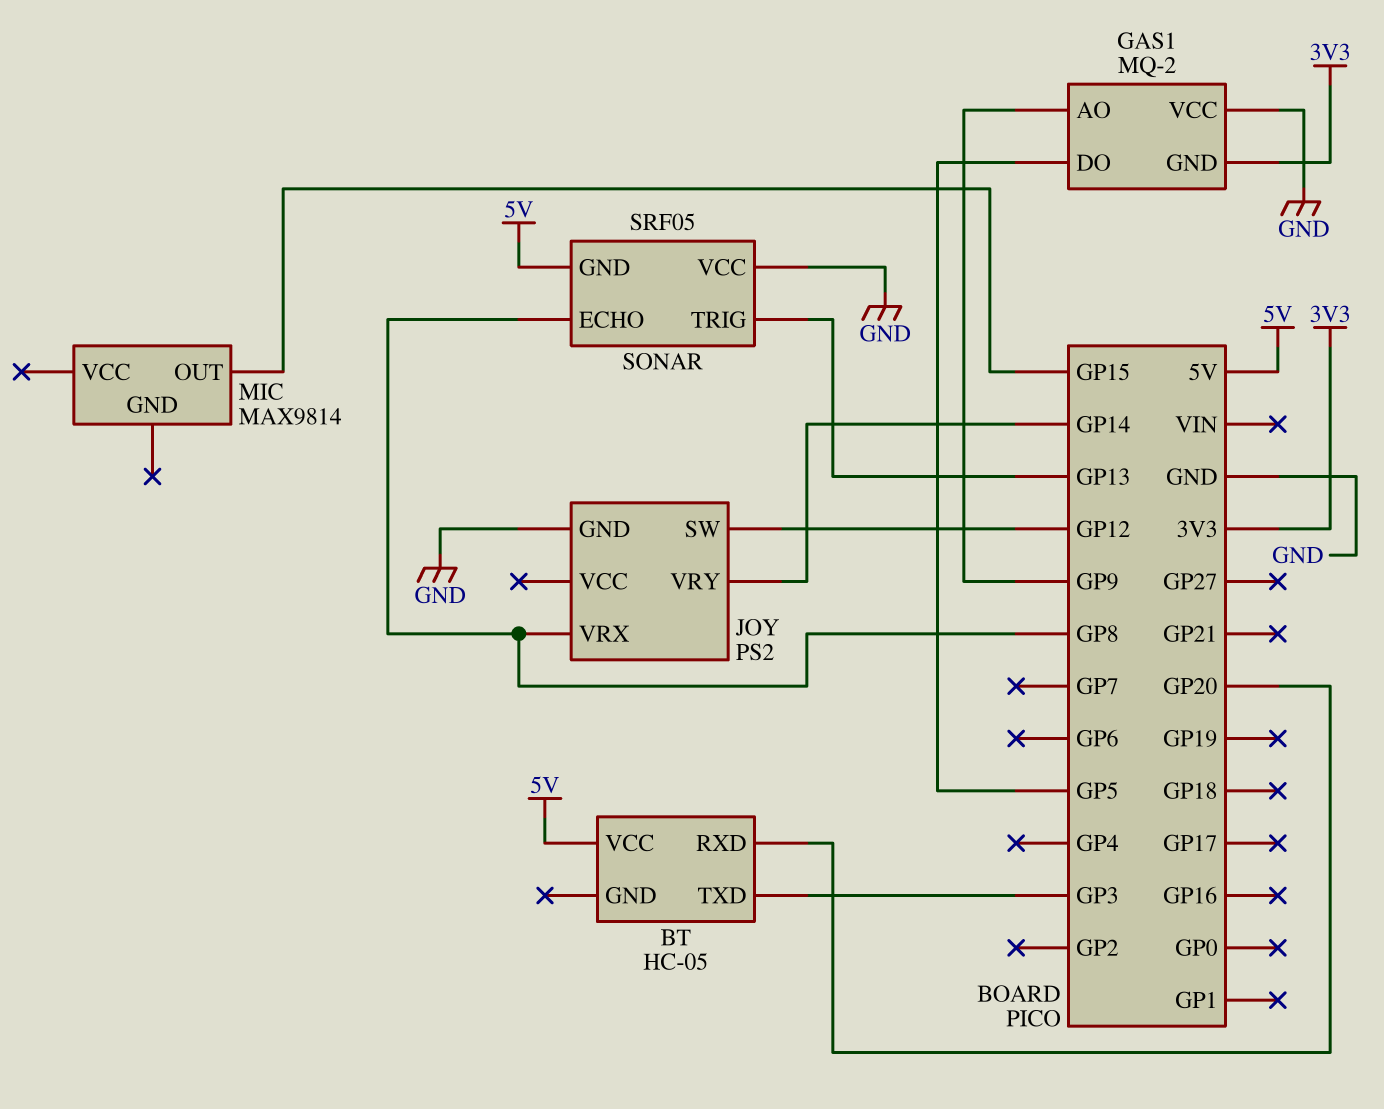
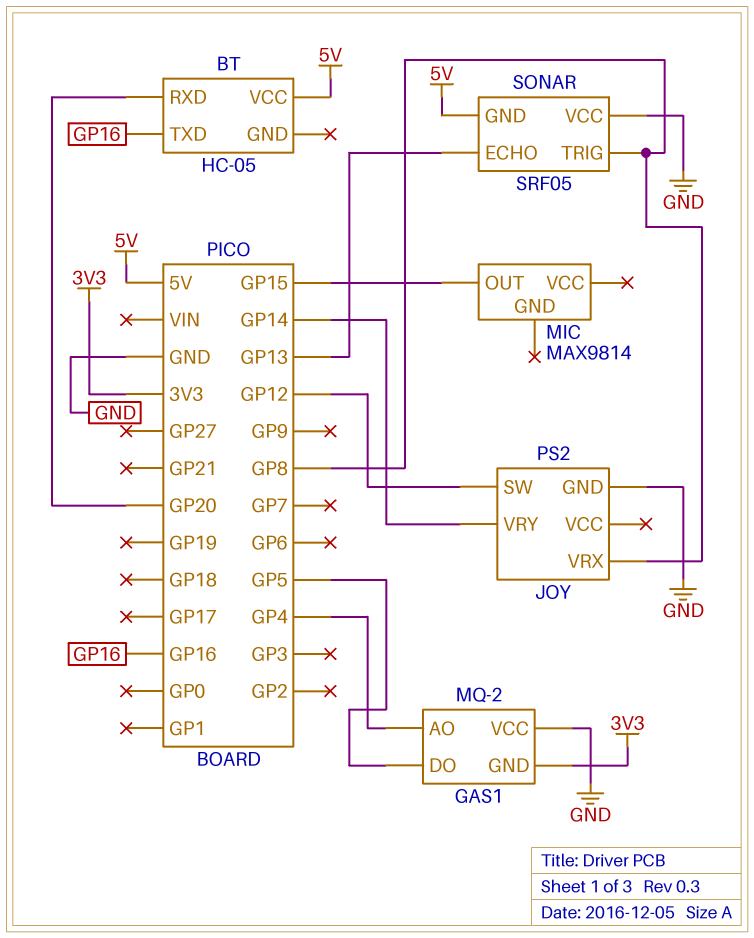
BT pin TXD: GP3 -> GP16
GAS1 pin AO: GP9 -> GP4
SONAR pin ECHO: GP8 -> GP13
SONAR pin TRIG: GP13 -> GP8

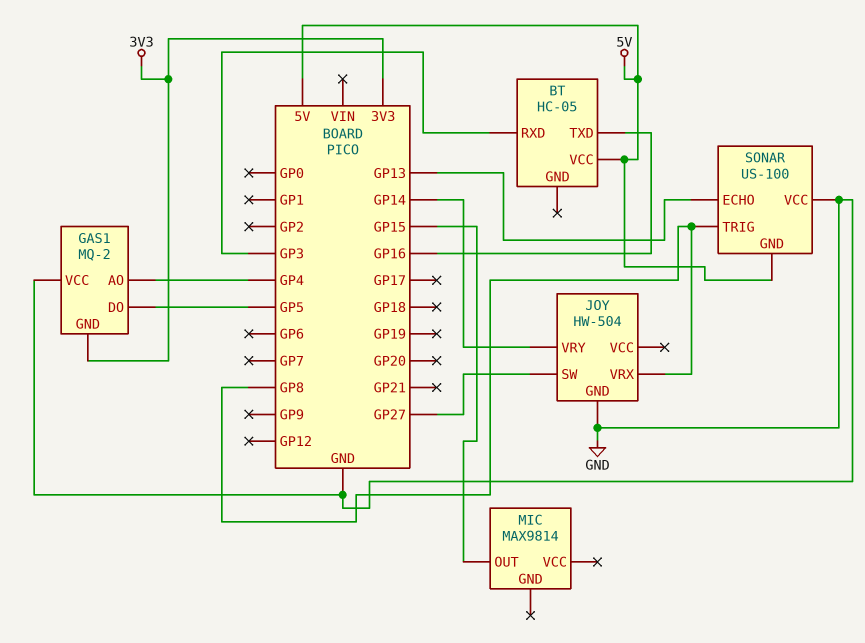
BT pin RXD: GP20 -> GP3
JOY: PS2 -> HW-504
JOY pin SW: GP12 -> GP27
SONAR: SRF05 -> US-100

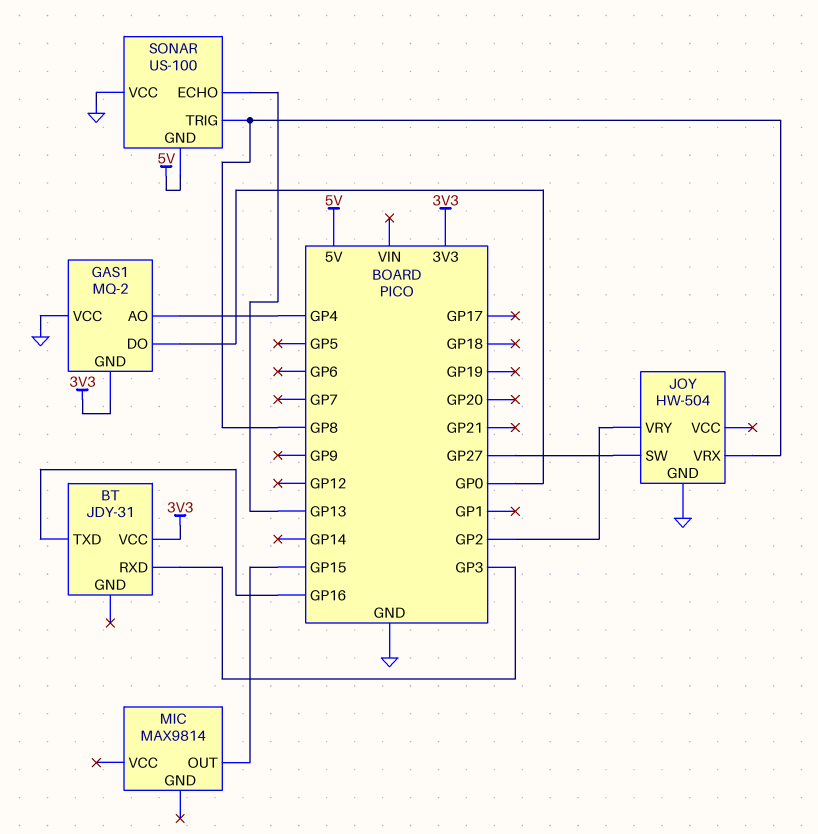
BT: HC-05 -> JDY-31
BT pin VCC: 5V -> 3V3
GAS1 pin DO: GP5 -> GP0
JOY pin VRY: GP14 -> GP2

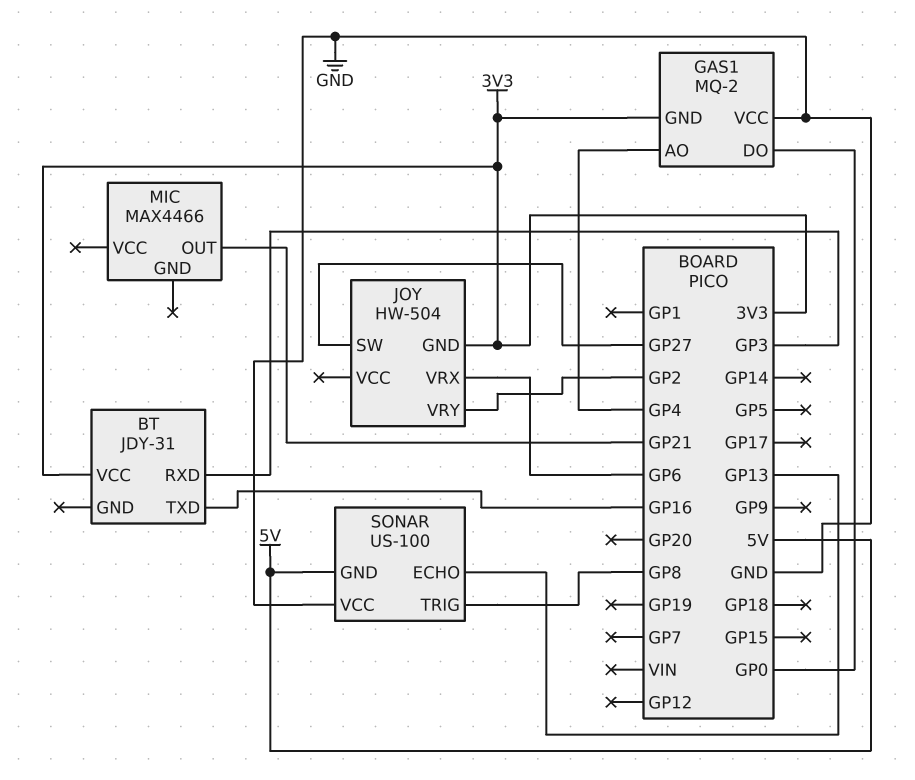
JOY pin GND: GND -> 3V3
JOY pin VRX: GP8 -> GP6
MIC: MAX9814 -> MAX4466
MIC pin OUT: GP15 -> GP21

